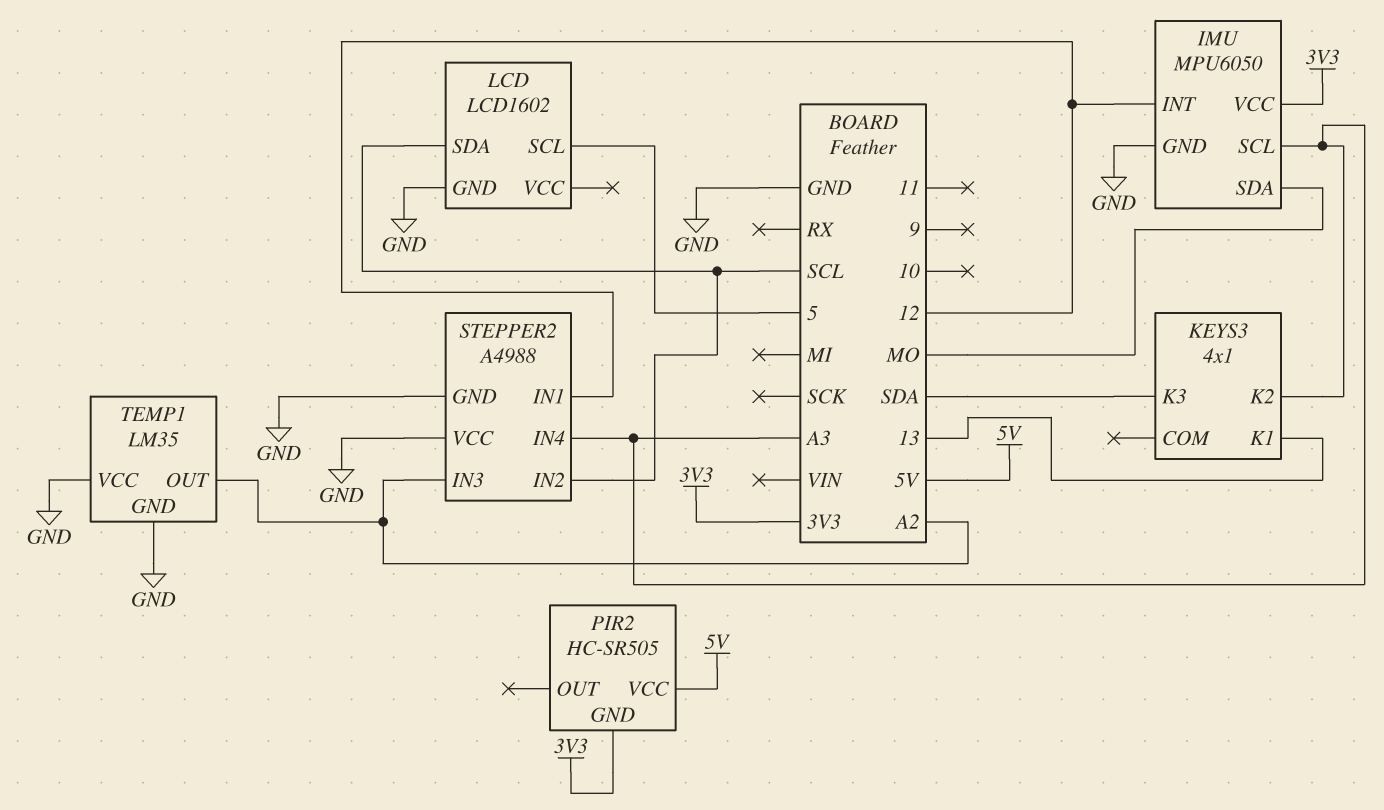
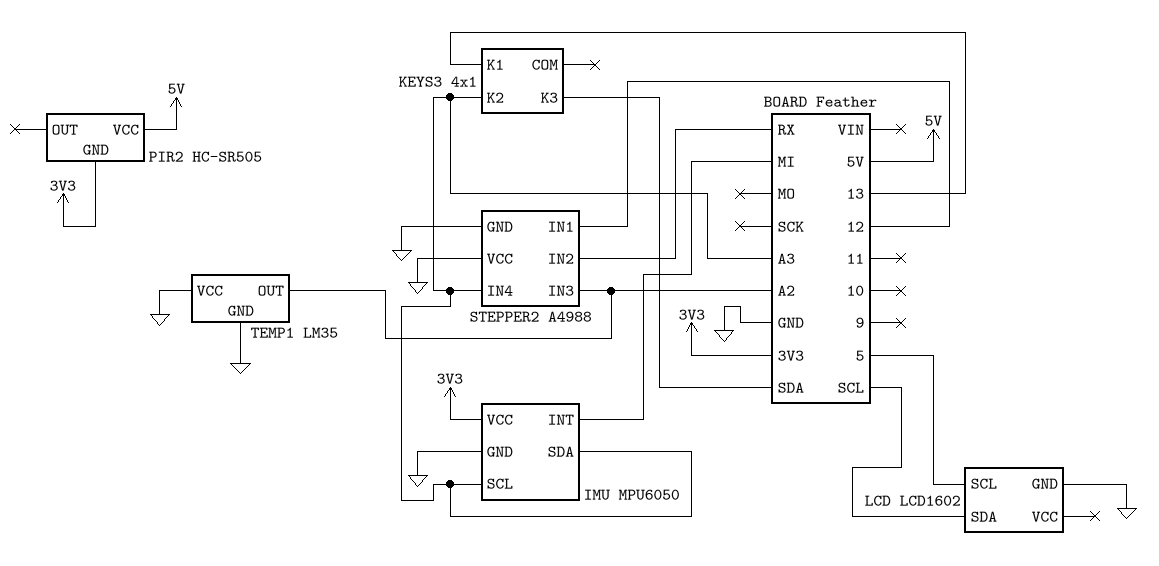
IMU pin INT: 12 -> MI
IMU pin SDA: MO -> A3
STEPPER2 pin IN2: SCL -> RX

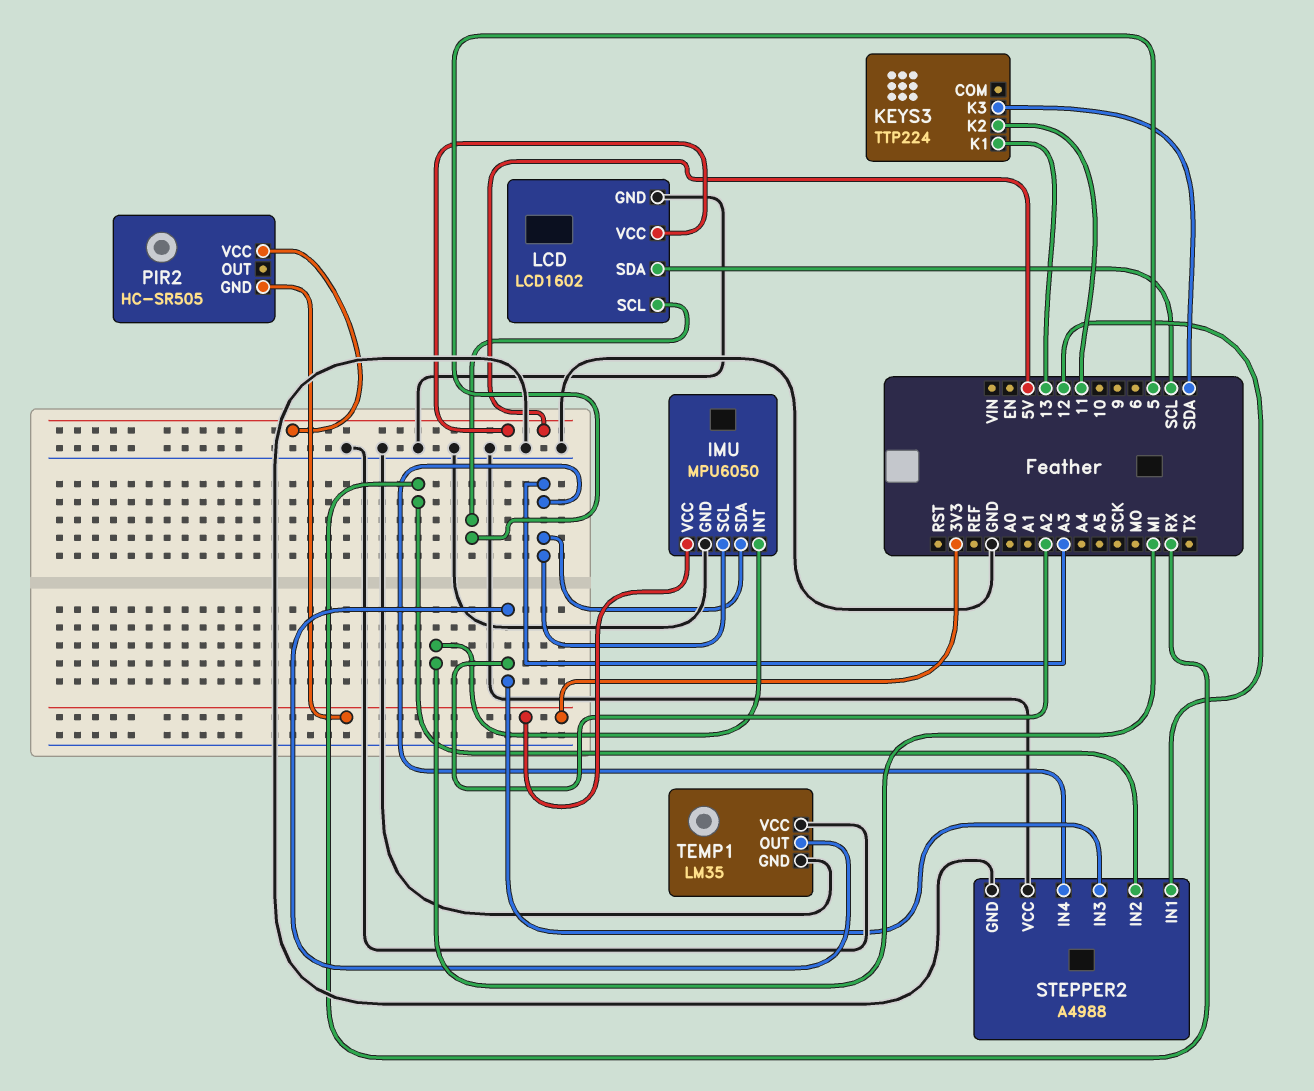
KEYS3: 4x1 -> TTP224
KEYS3 pin K2: A3 -> 11
LCD pin VCC: none -> 5V

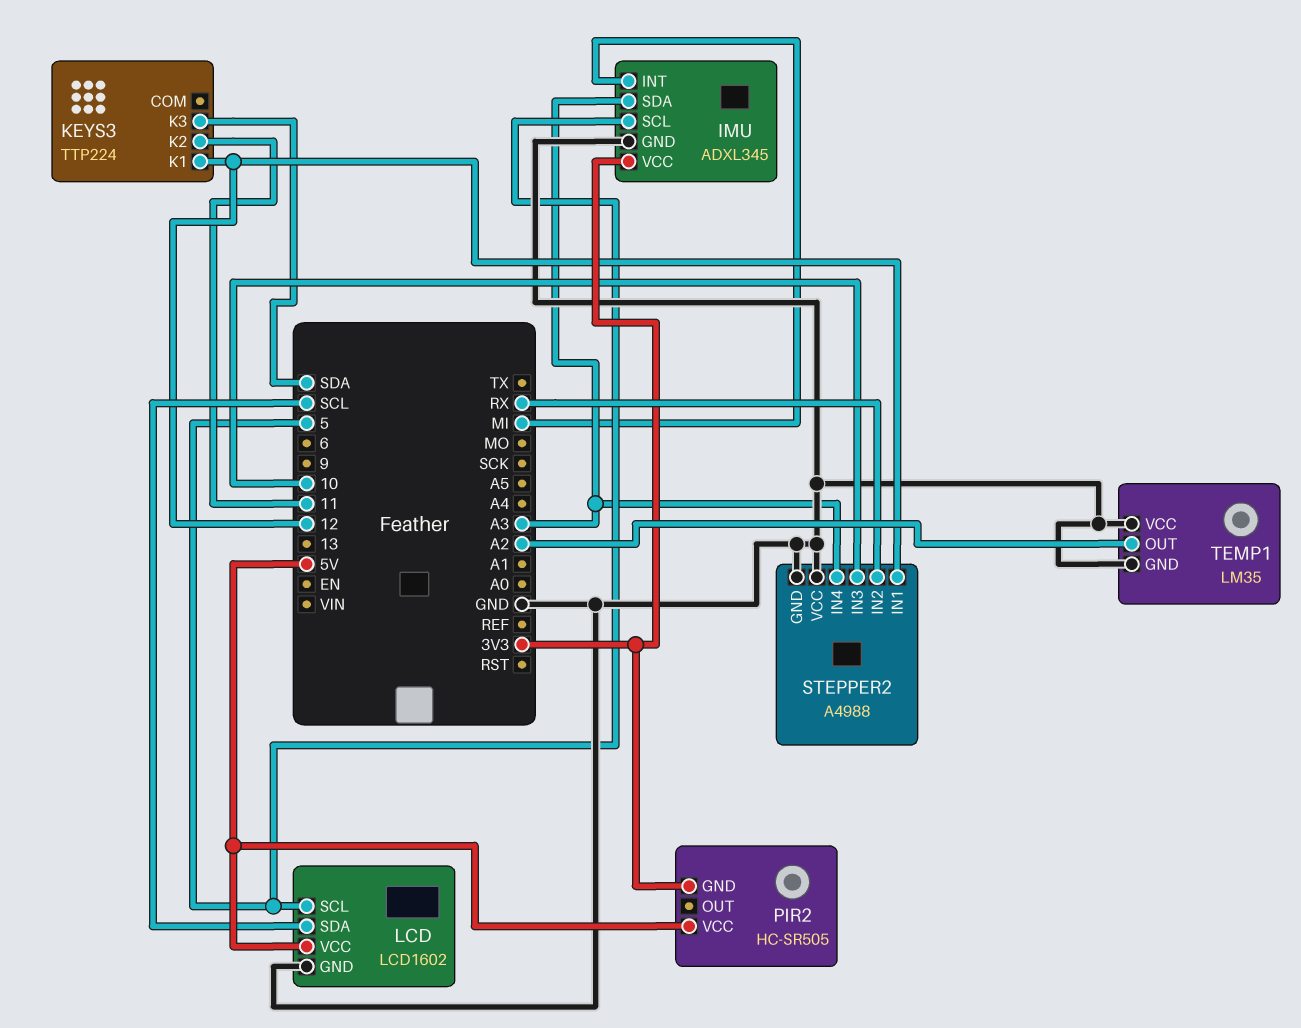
IMU: MPU6050 -> ADXL345
IMU pin SCL: A3 -> 5
KEYS3 pin K1: 13 -> 12
STEPPER2 pin IN3: A2 -> 10

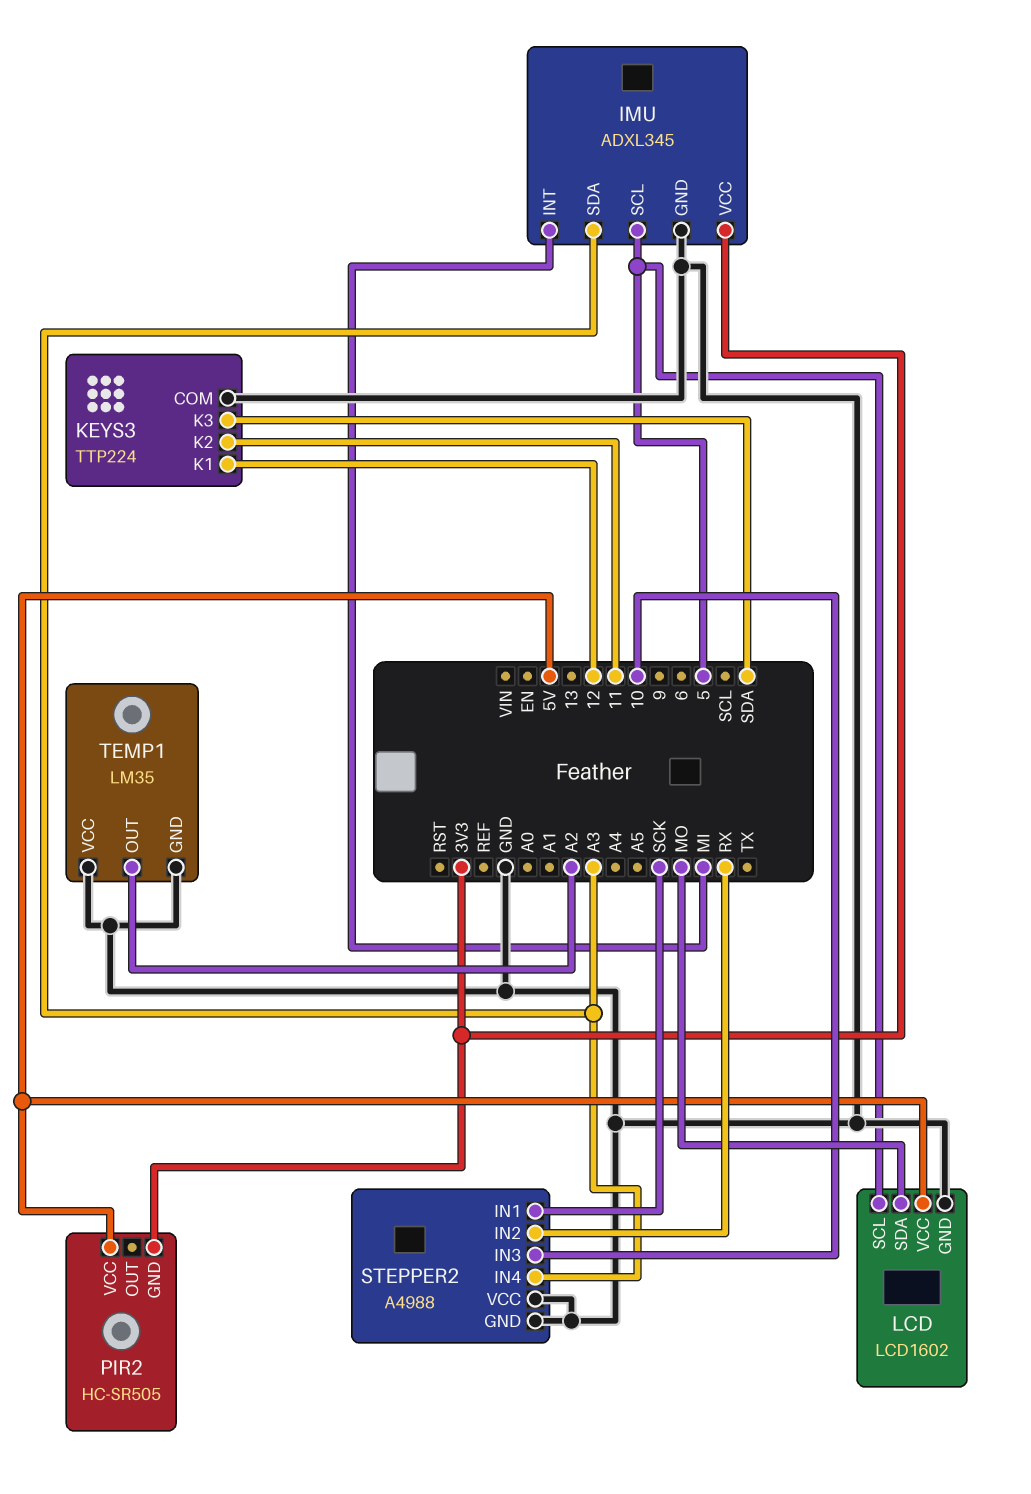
KEYS3 pin COM: none -> GND
LCD pin SDA: SCL -> MO
STEPPER2 pin IN1: 12 -> SCK

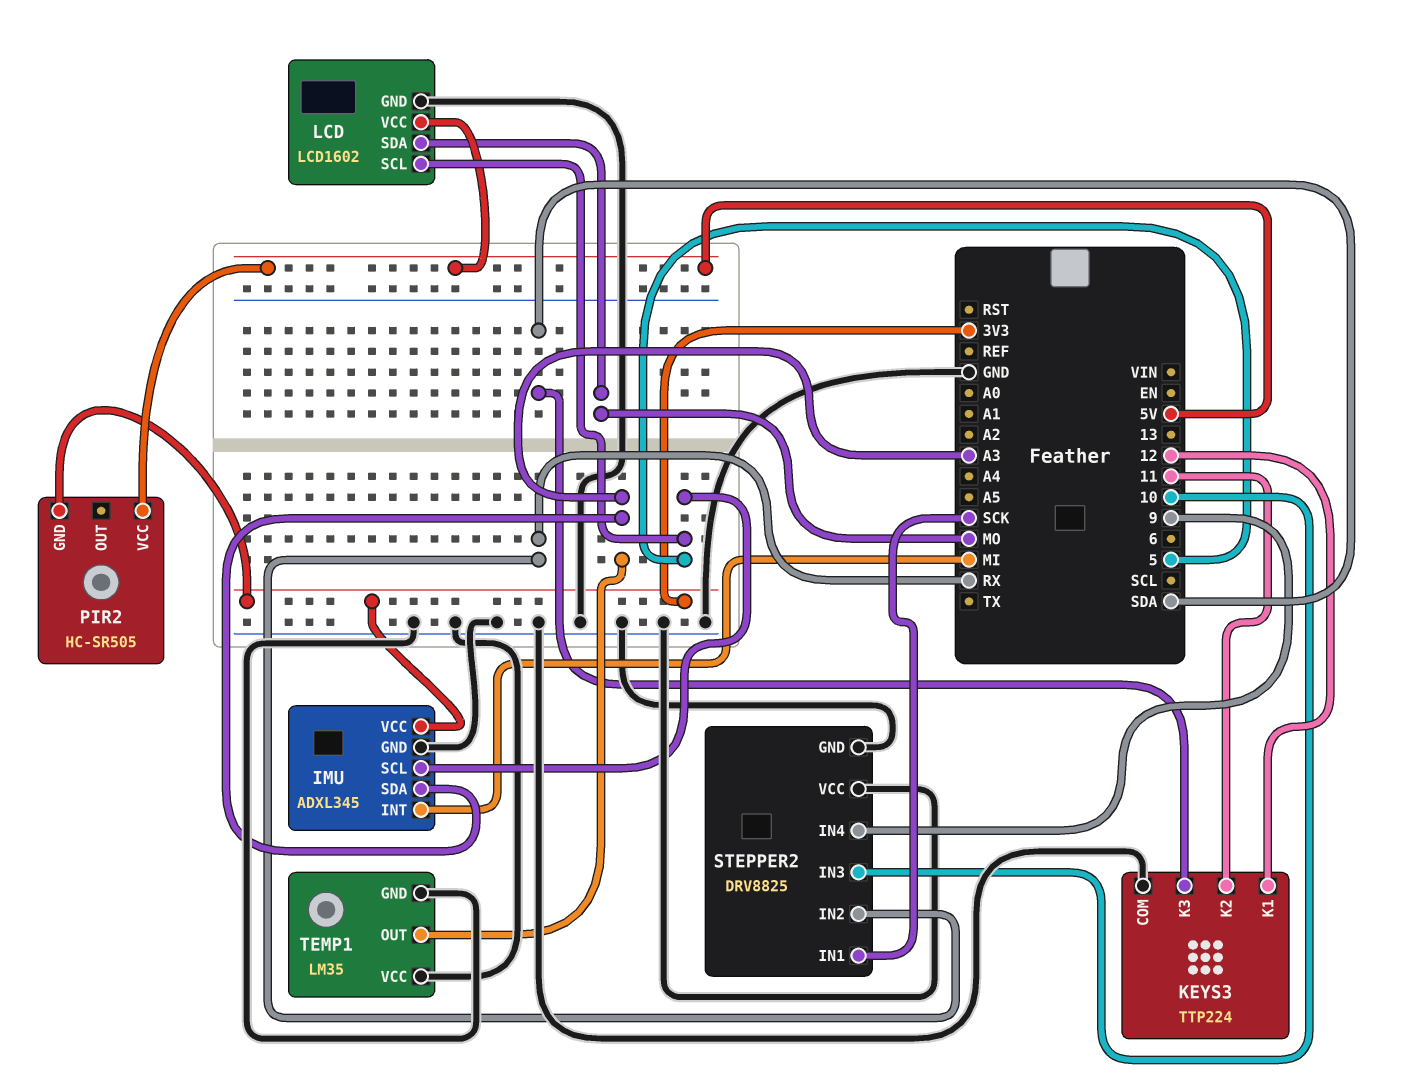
STEPPER2: A4988 -> DRV8825
STEPPER2 pin IN4: A3 -> 9
TEMP1 pin OUT: A2 -> A3

